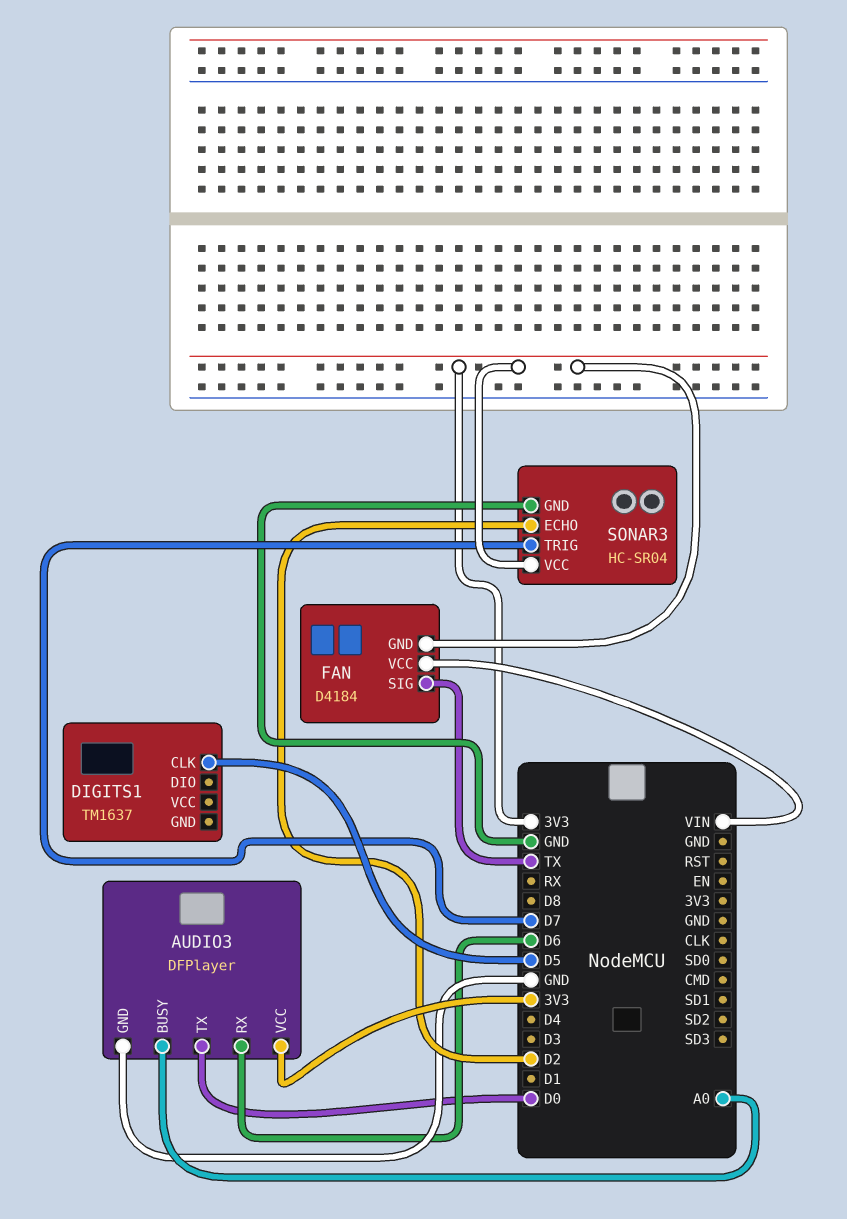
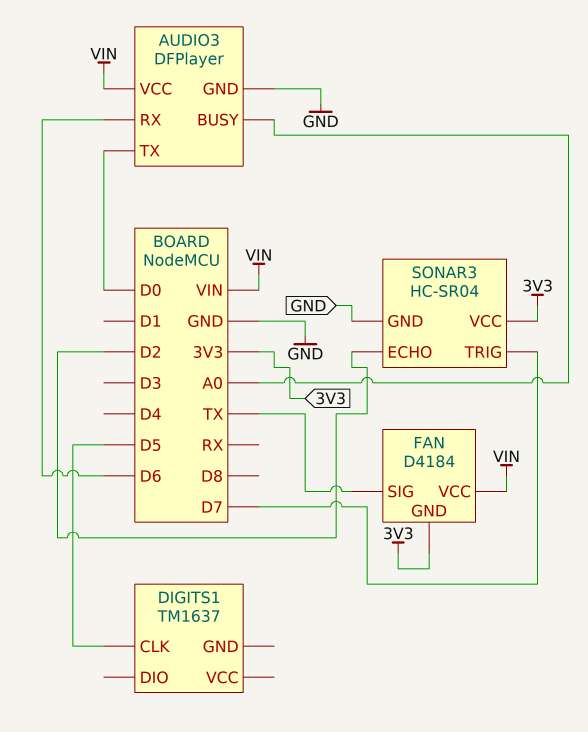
AUDIO3 pin VCC: 3V3 -> VIN

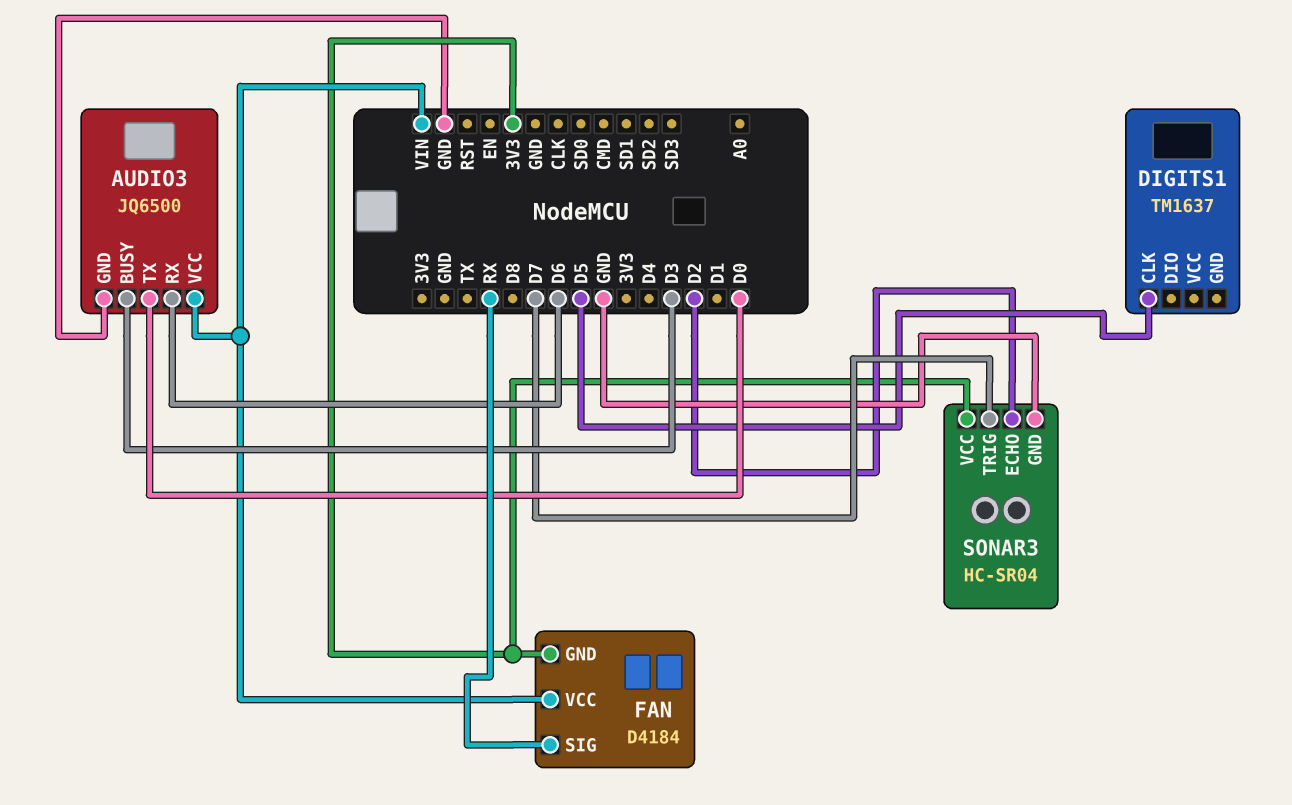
AUDIO3: DFPlayer -> JQ6500
AUDIO3 pin BUSY: A0 -> D3
FAN pin SIG: TX -> RX

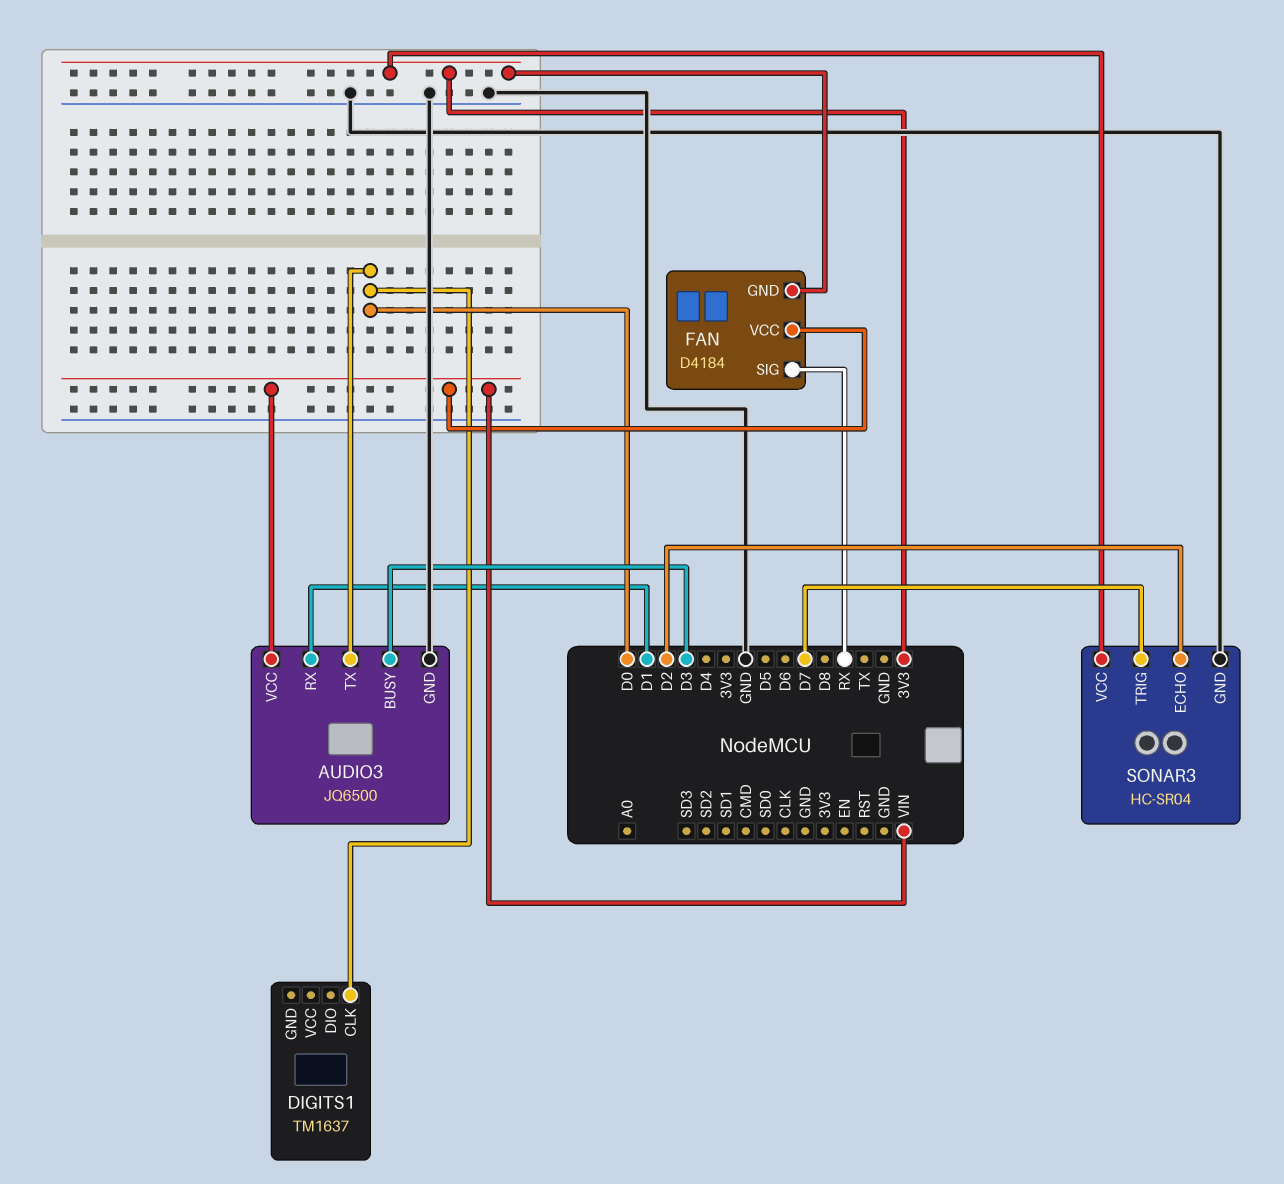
AUDIO3 pin RX: D6 -> D1
DIGITS1 pin CLK: D5 -> D0

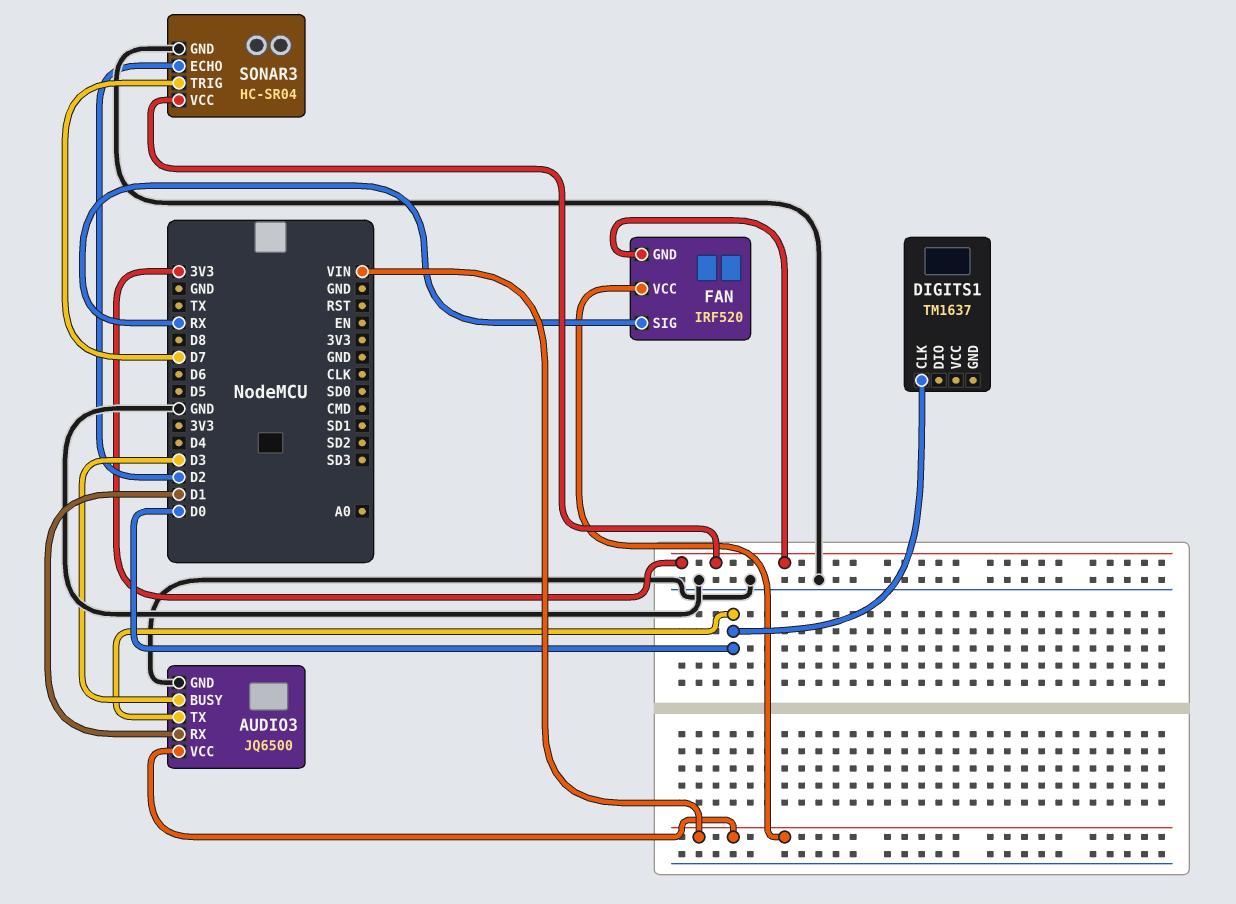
FAN: D4184 -> IRF520

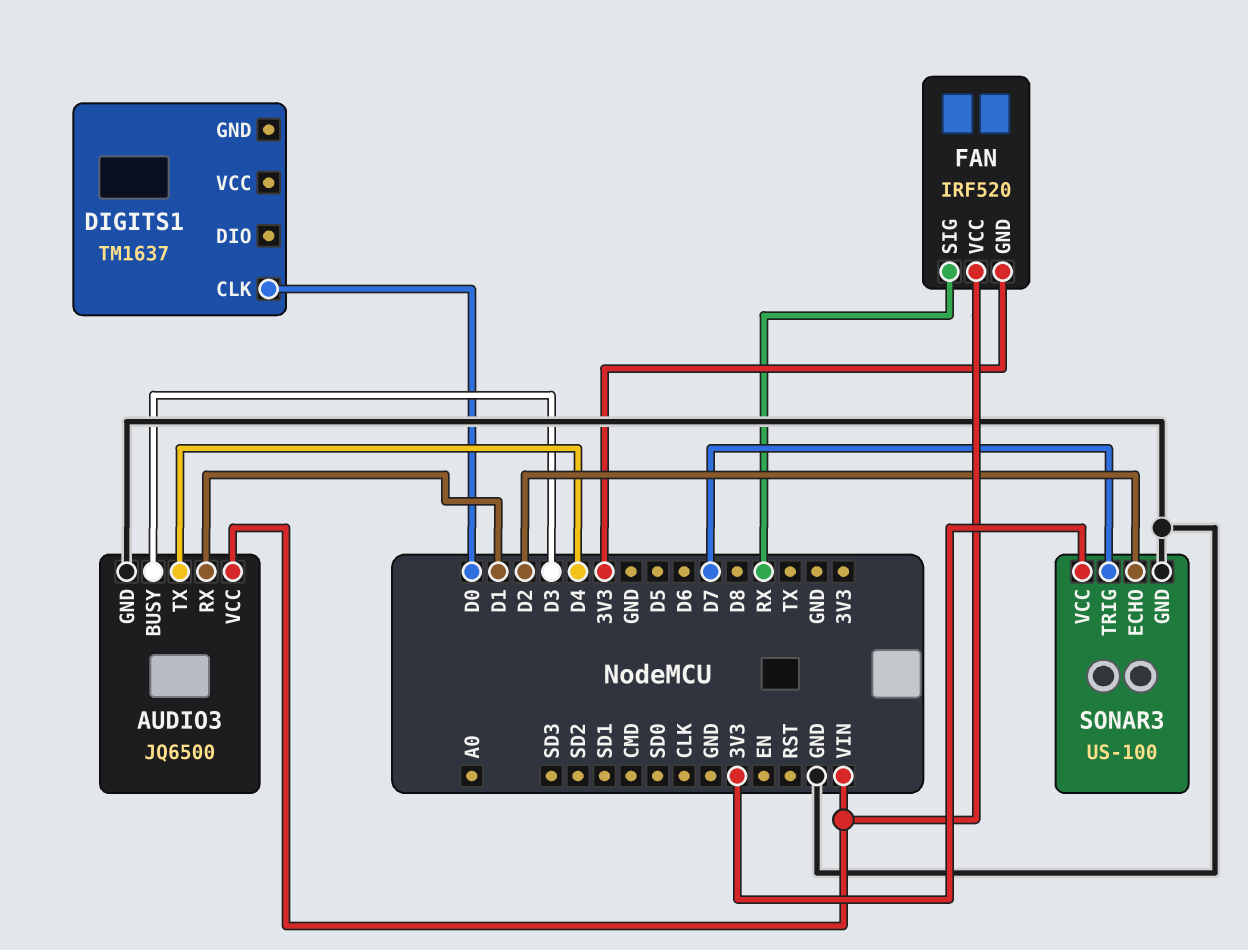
AUDIO3 pin TX: D0 -> D4
SONAR3: HC-SR04 -> US-100

